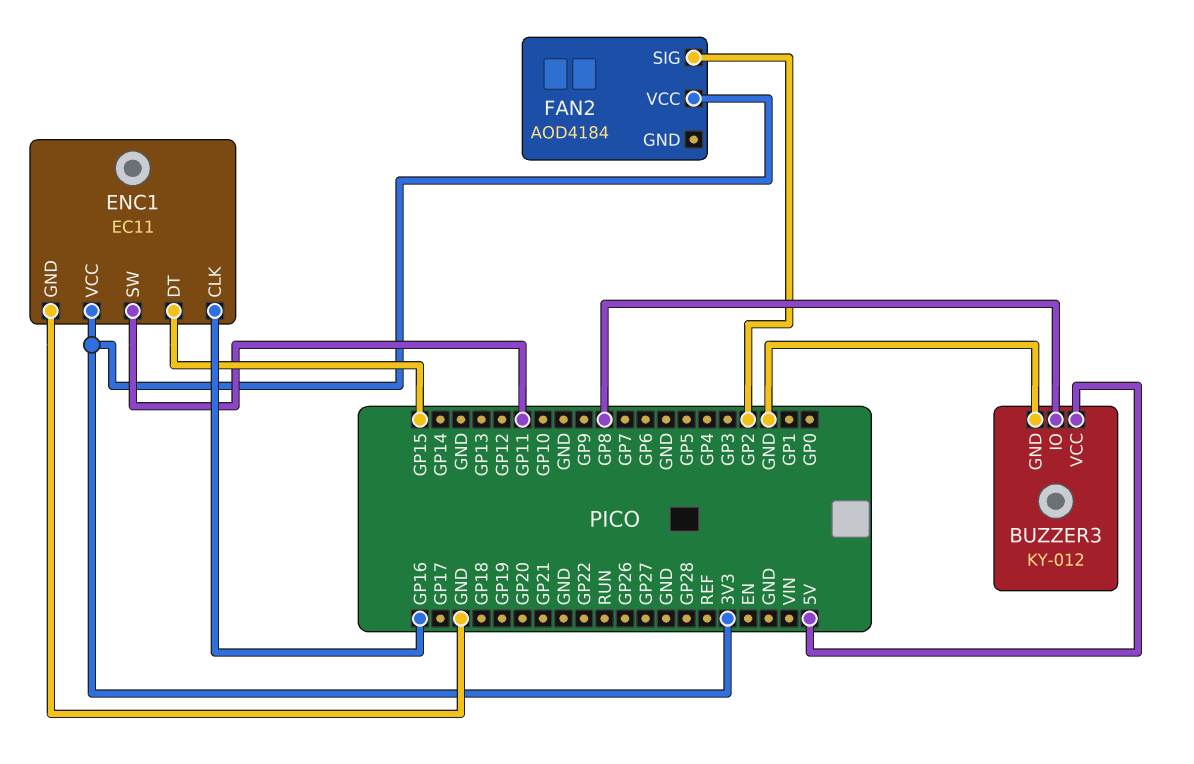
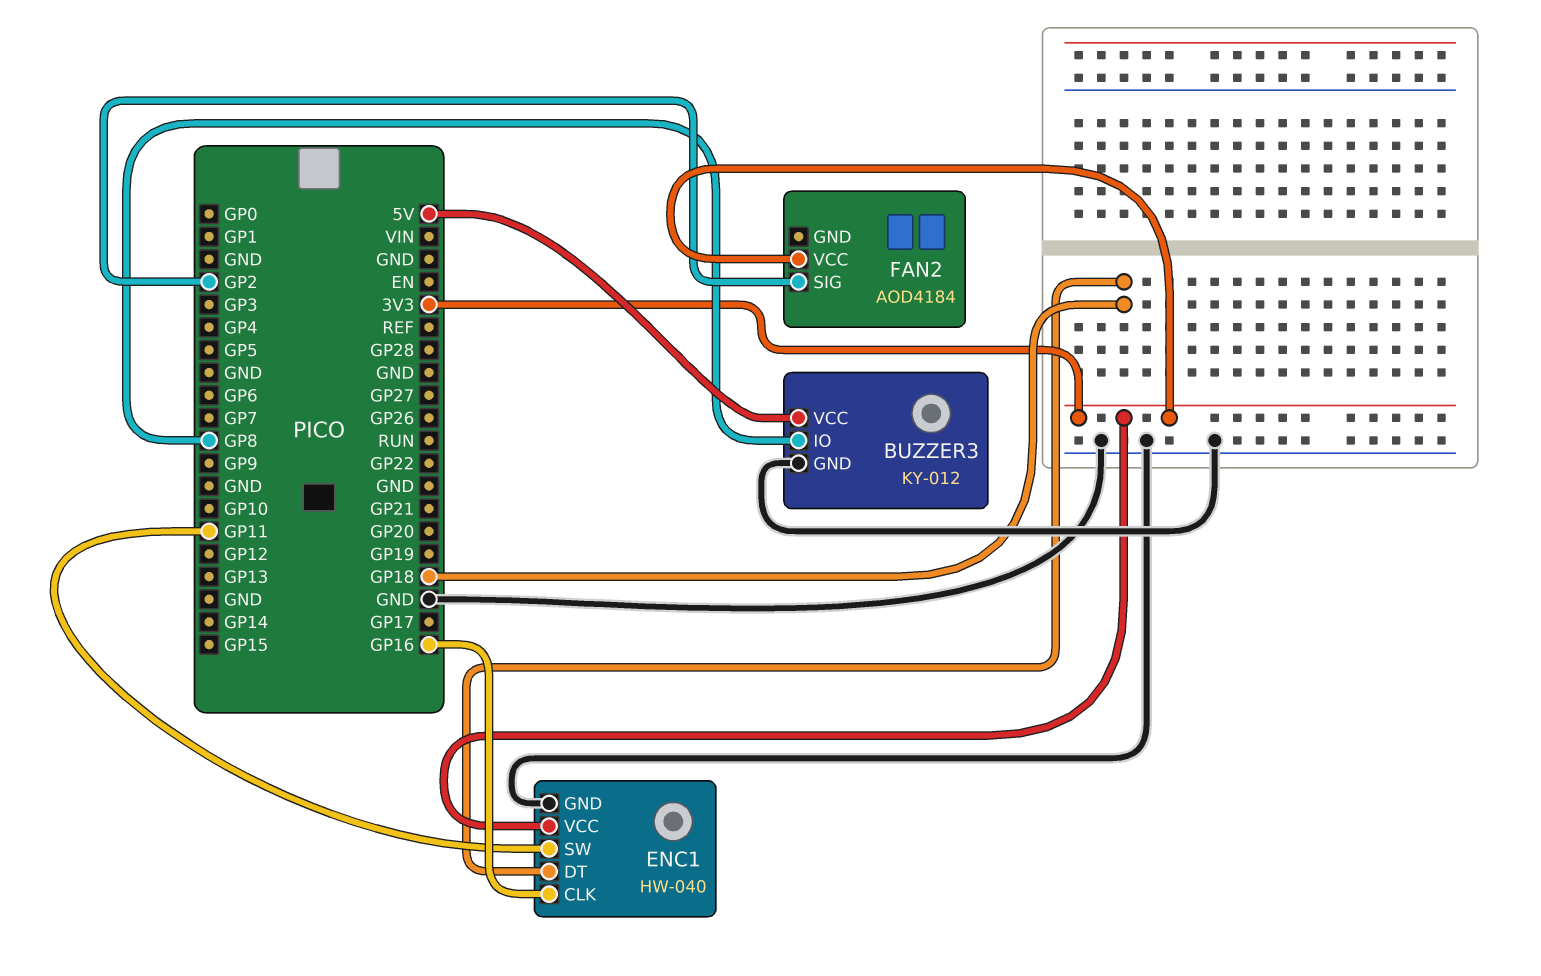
ENC1: EC11 -> HW-040
ENC1 pin DT: GP15 -> GP18

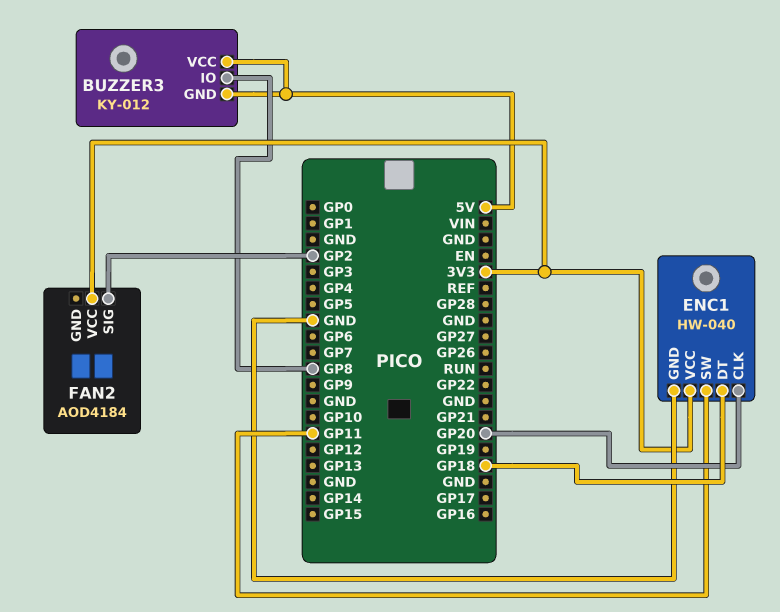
BUZZER3 pin GND: GND -> 5V
ENC1 pin CLK: GP16 -> GP20

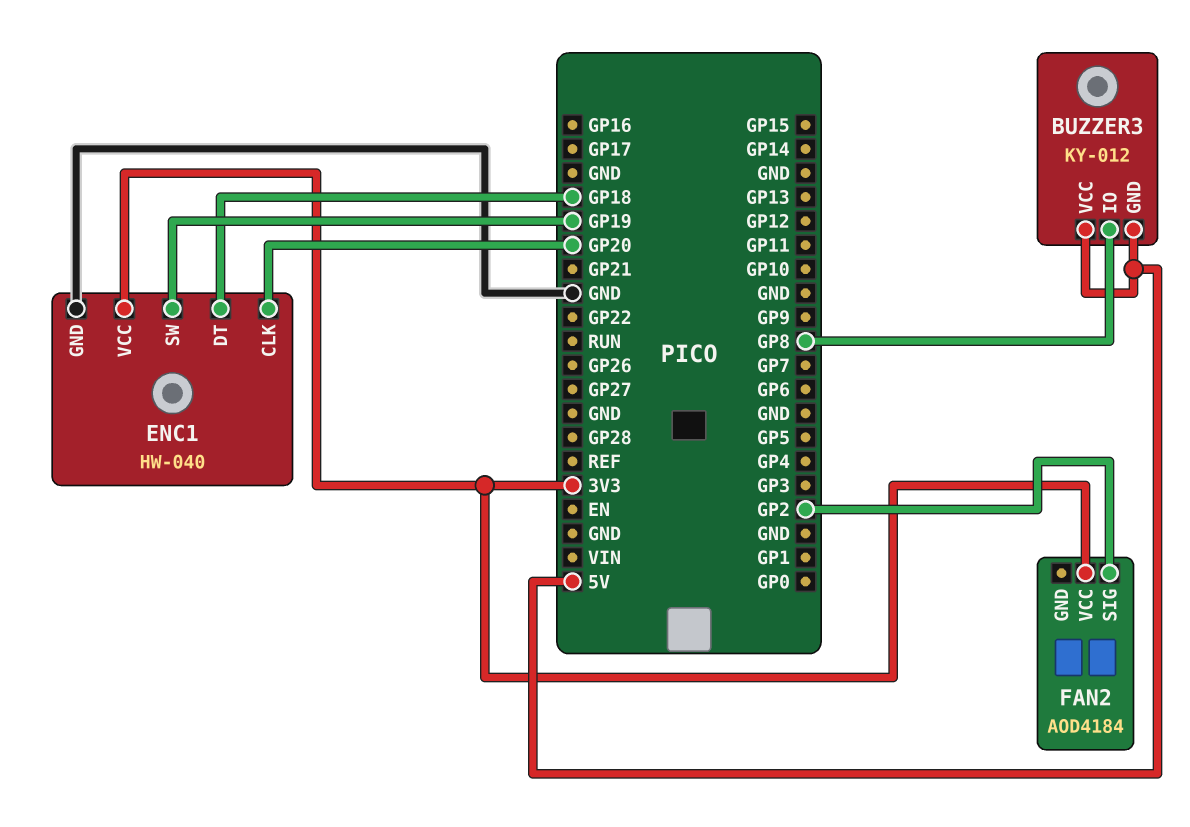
ENC1 pin SW: GP11 -> GP19

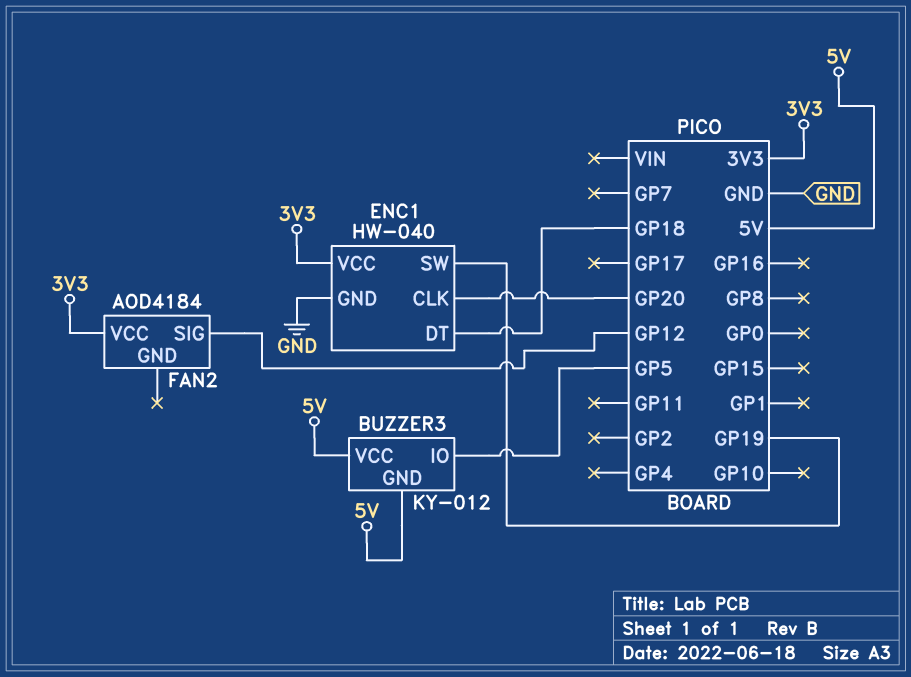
BUZZER3 pin IO: GP8 -> GP5
FAN2 pin SIG: GP2 -> GP12

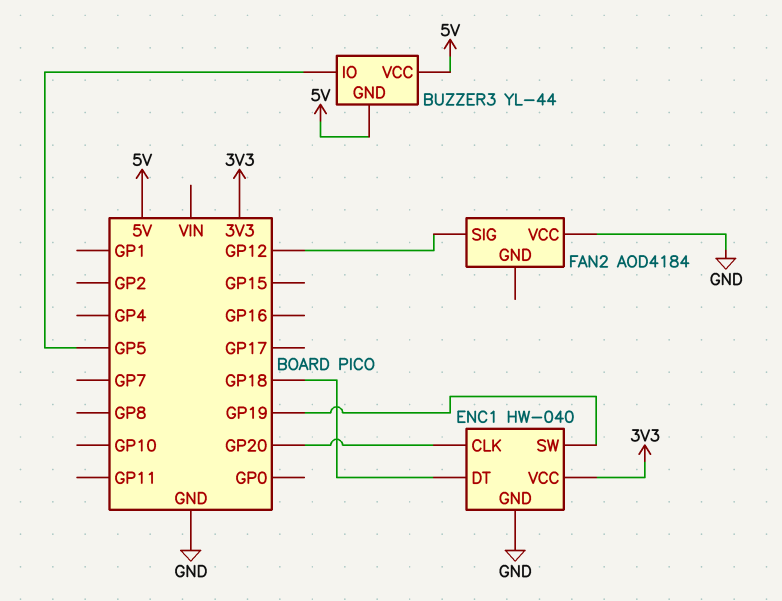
BUZZER3: KY-012 -> YL-44
FAN2 pin VCC: 3V3 -> GND

